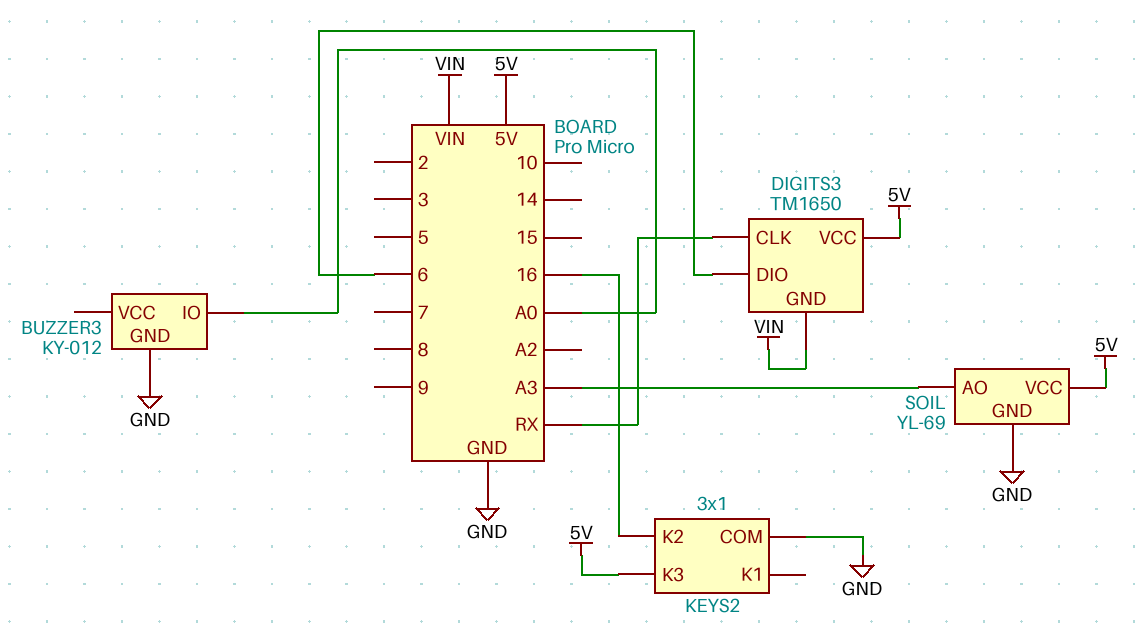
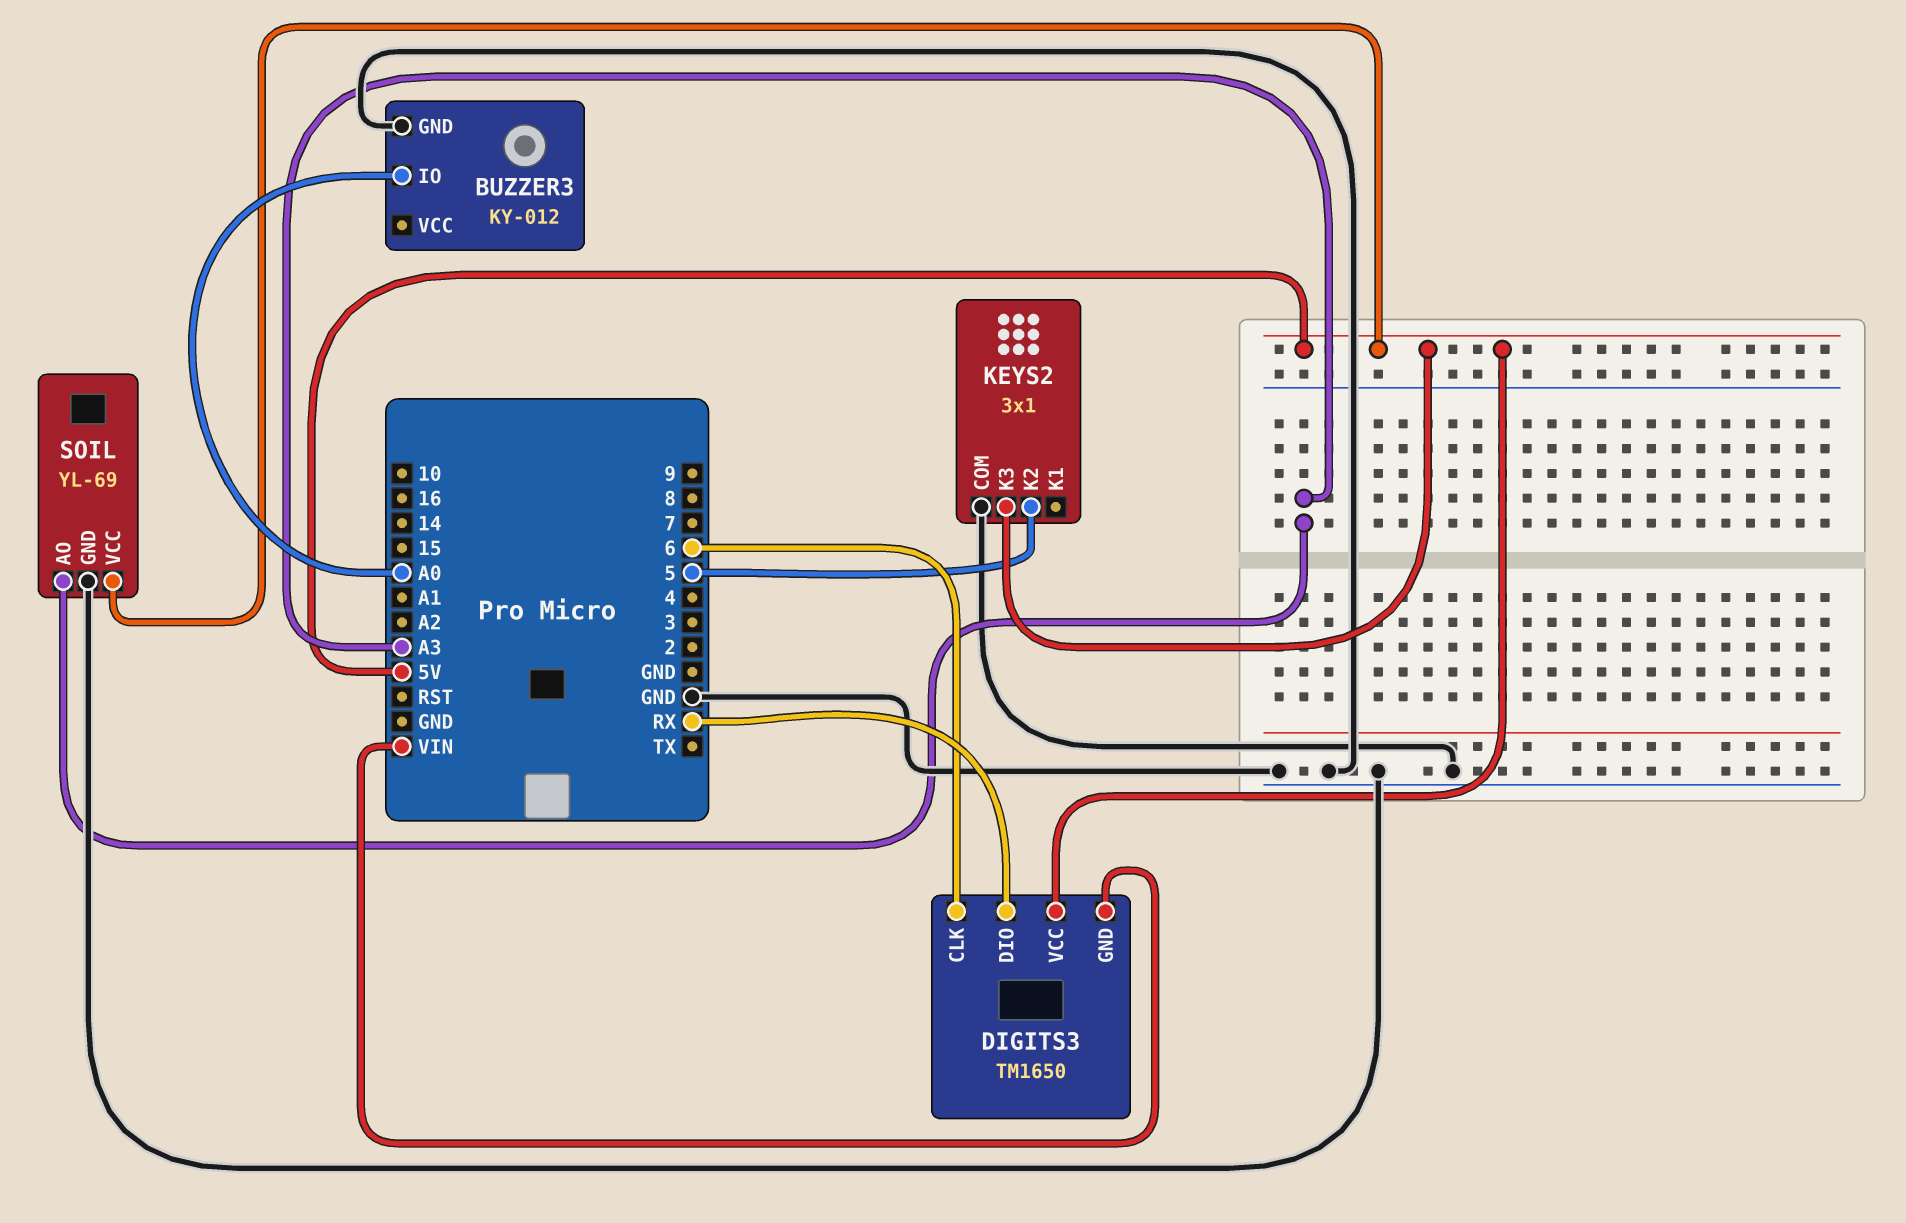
DIGITS3 pin CLK: RX -> 6
DIGITS3 pin DIO: 6 -> RX
KEYS2 pin K2: 16 -> 5

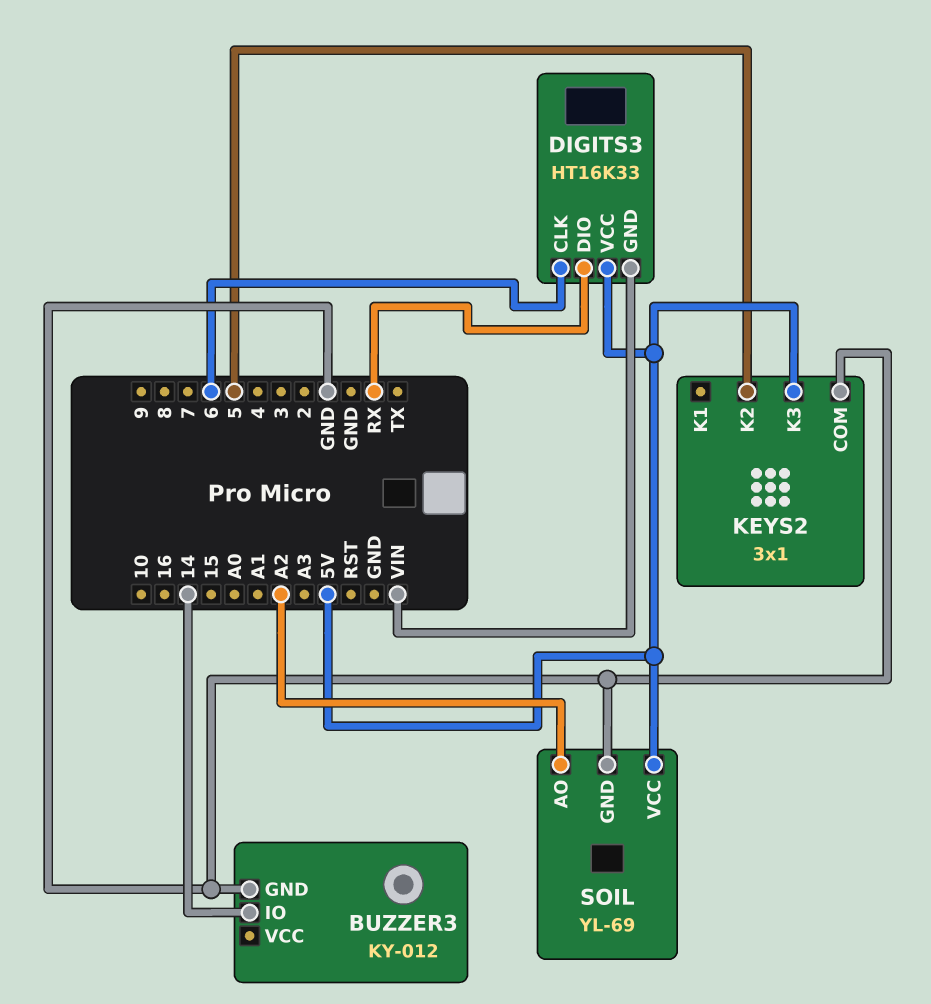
BUZZER3 pin IO: A0 -> 14
DIGITS3: TM1650 -> HT16K33
SOIL pin AO: A3 -> A2

